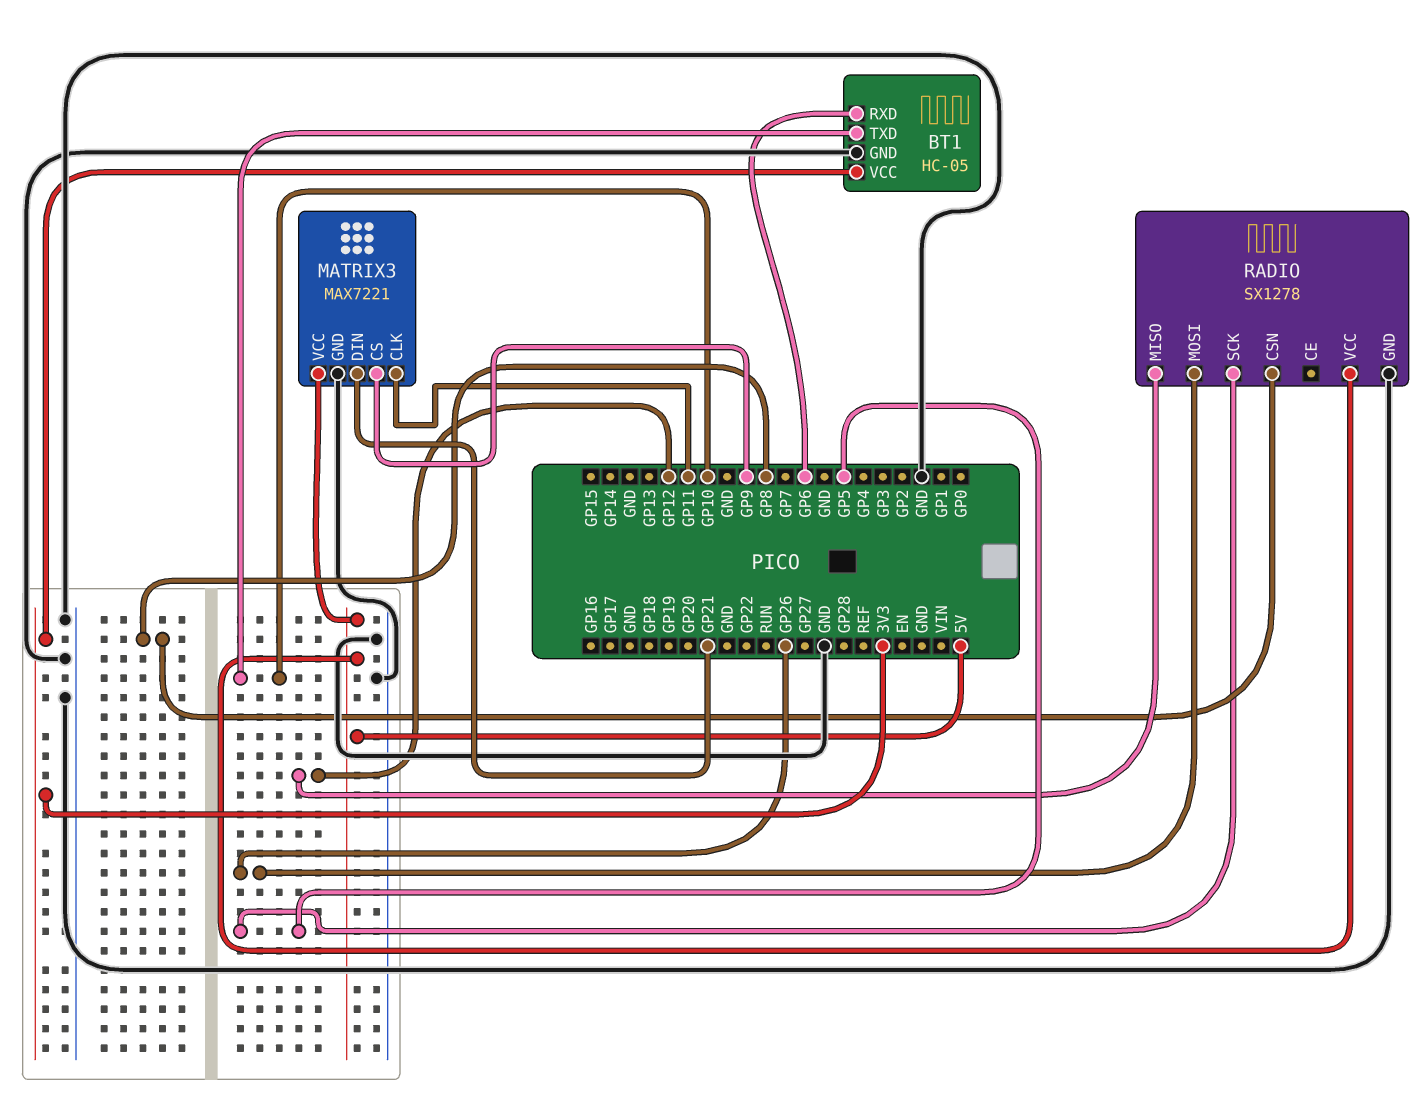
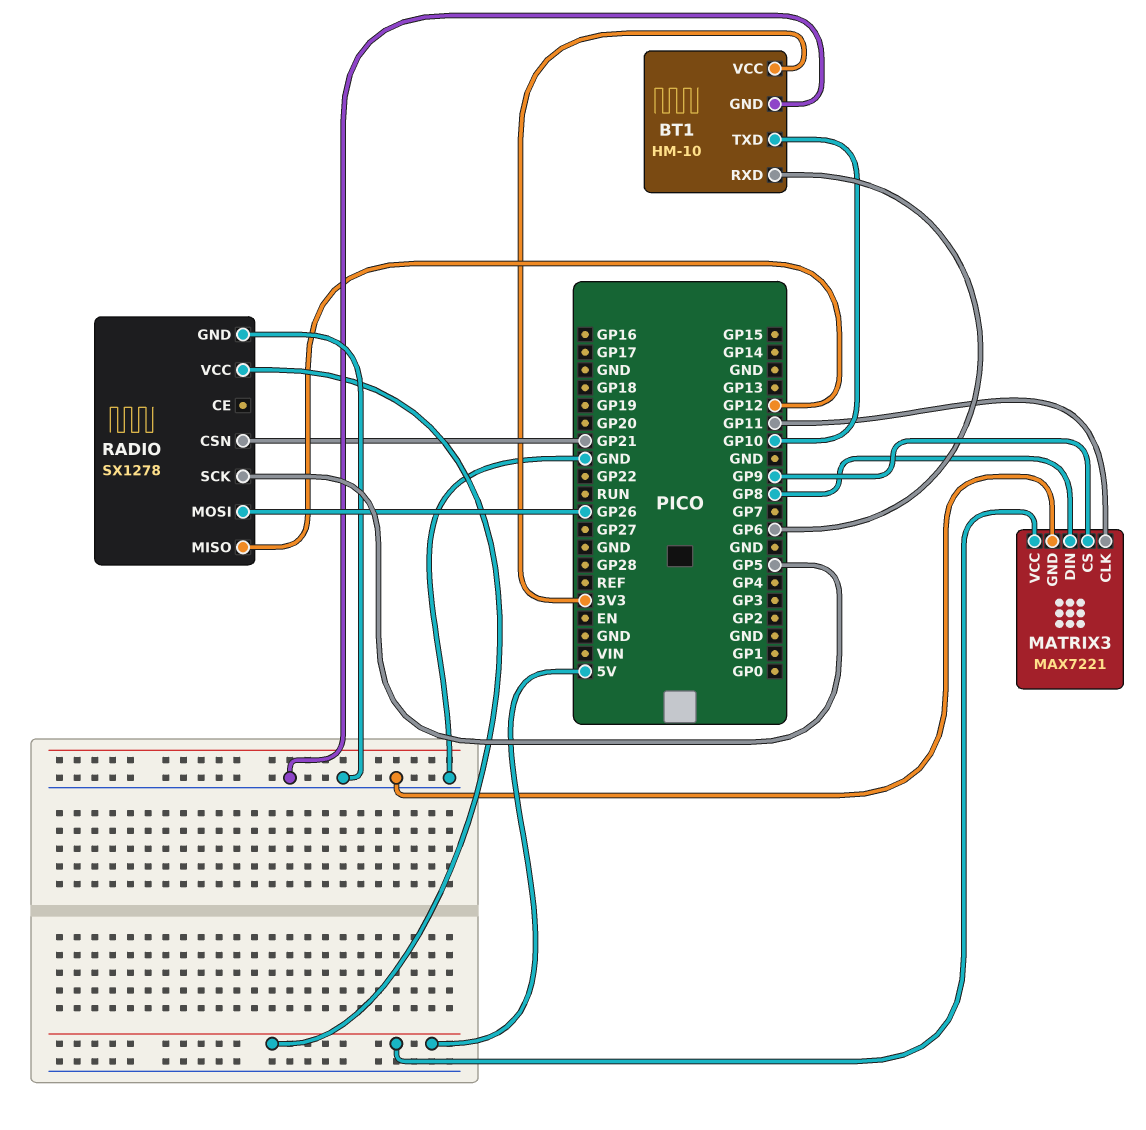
BT1: HC-05 -> HM-10
MATRIX3 pin DIN: GP21 -> GP8
RADIO pin CSN: GP8 -> GP21

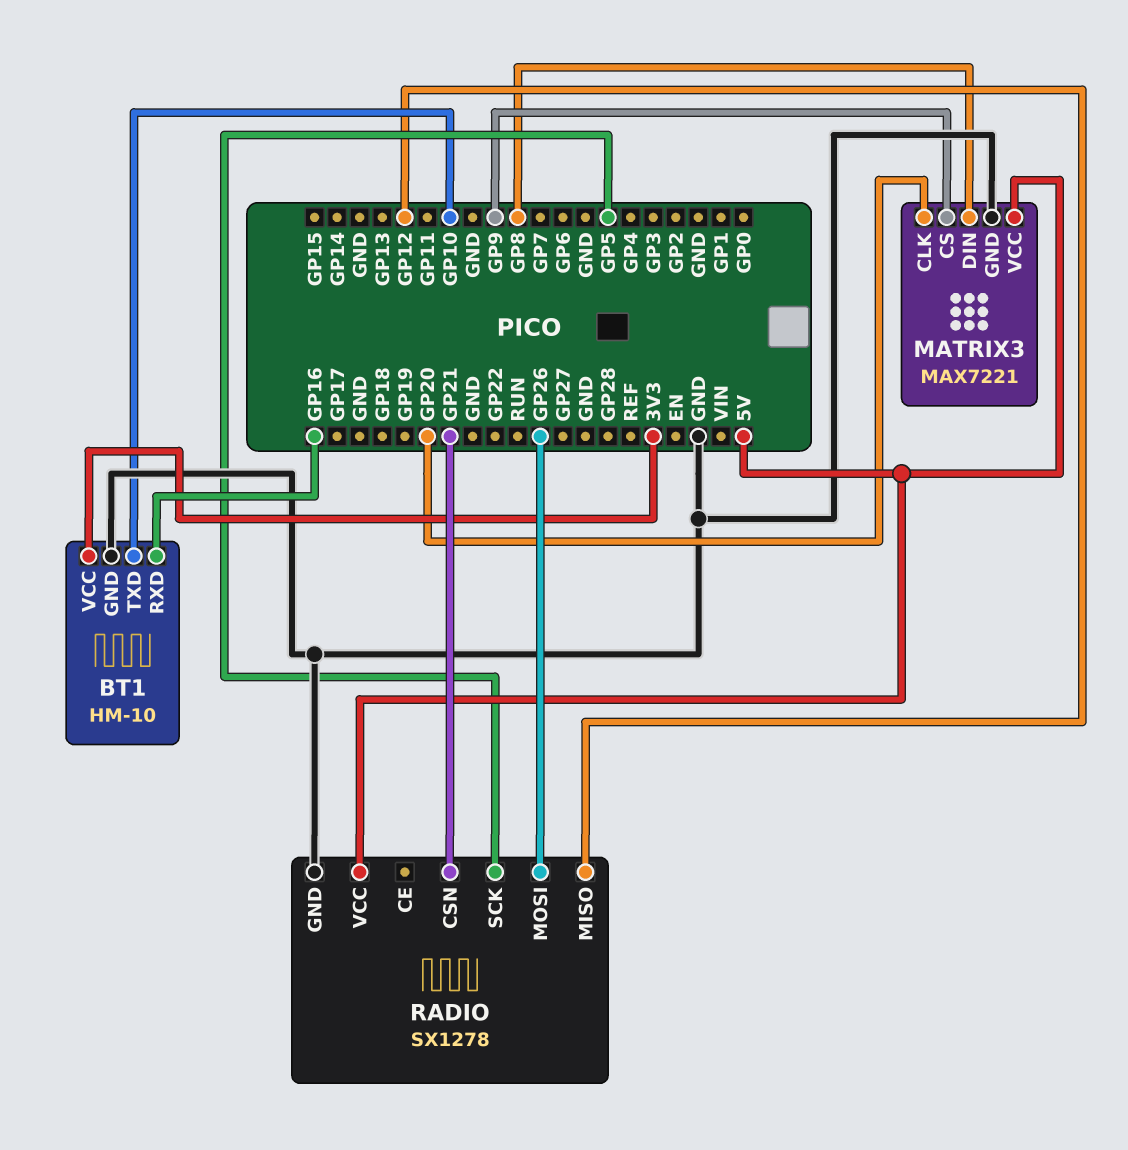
BT1 pin RXD: GP6 -> GP16
MATRIX3 pin CLK: GP11 -> GP20

